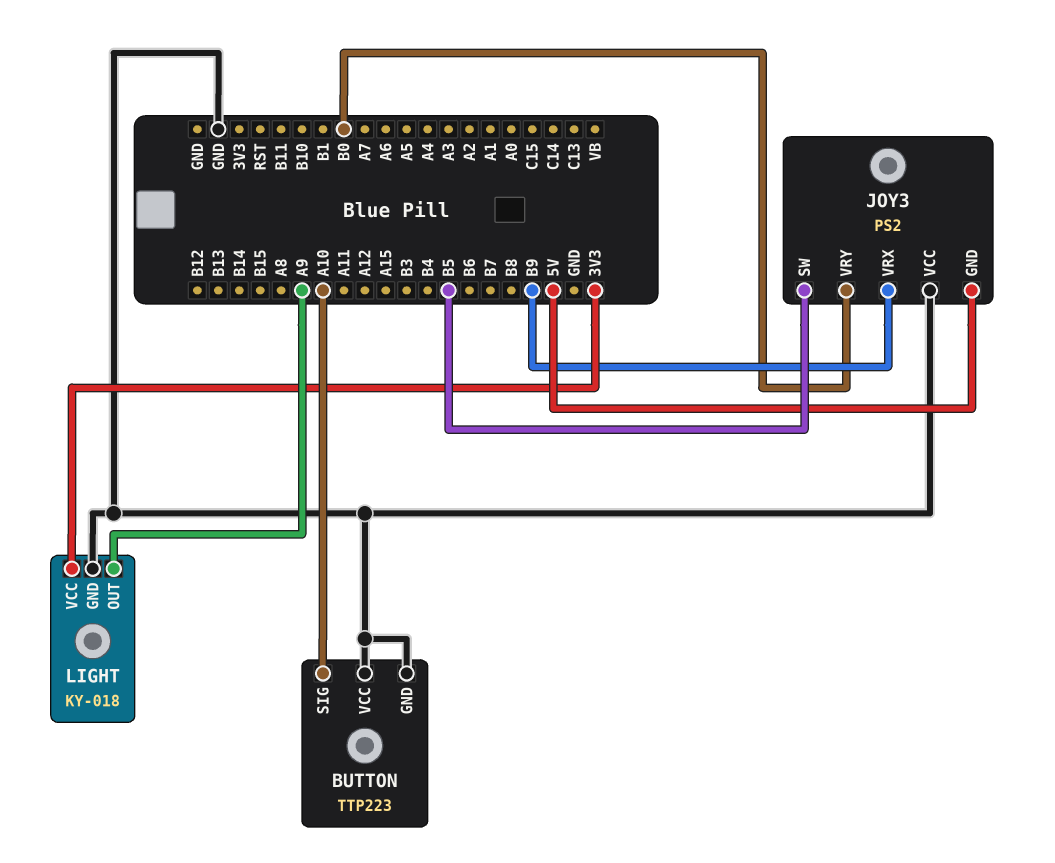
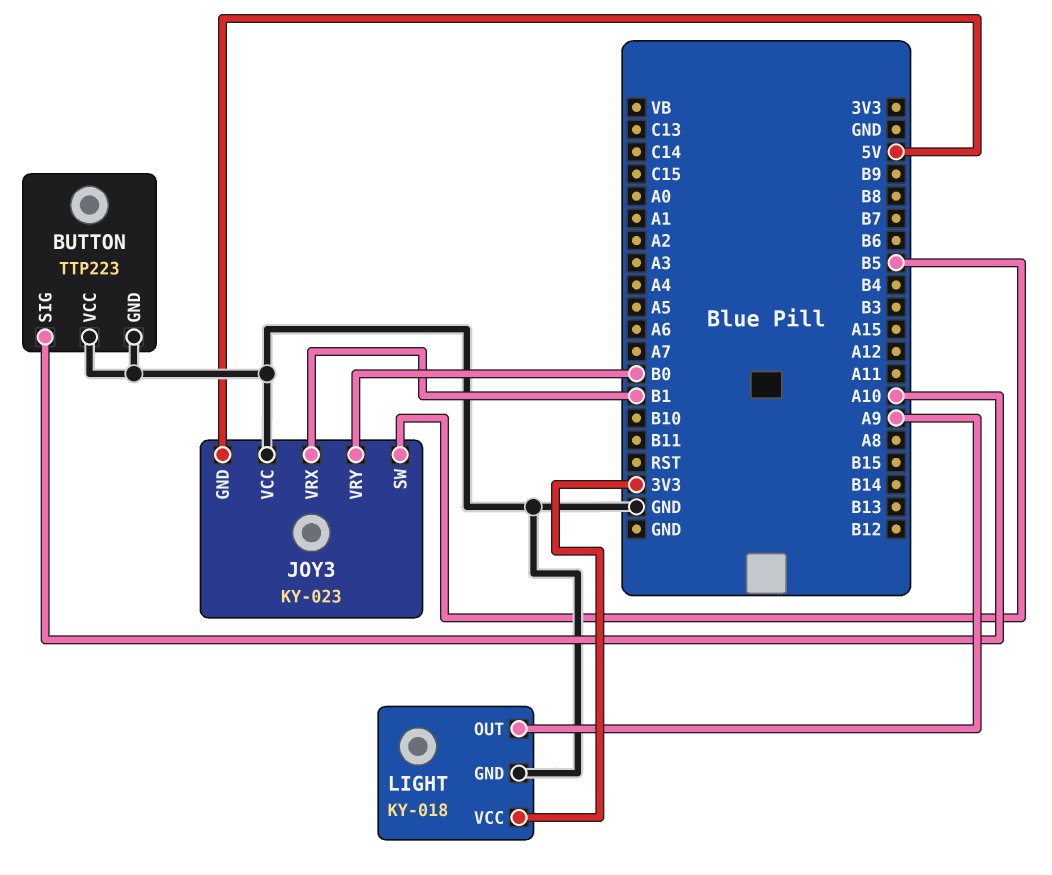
JOY3: PS2 -> KY-023
JOY3 pin VRX: B9 -> B1

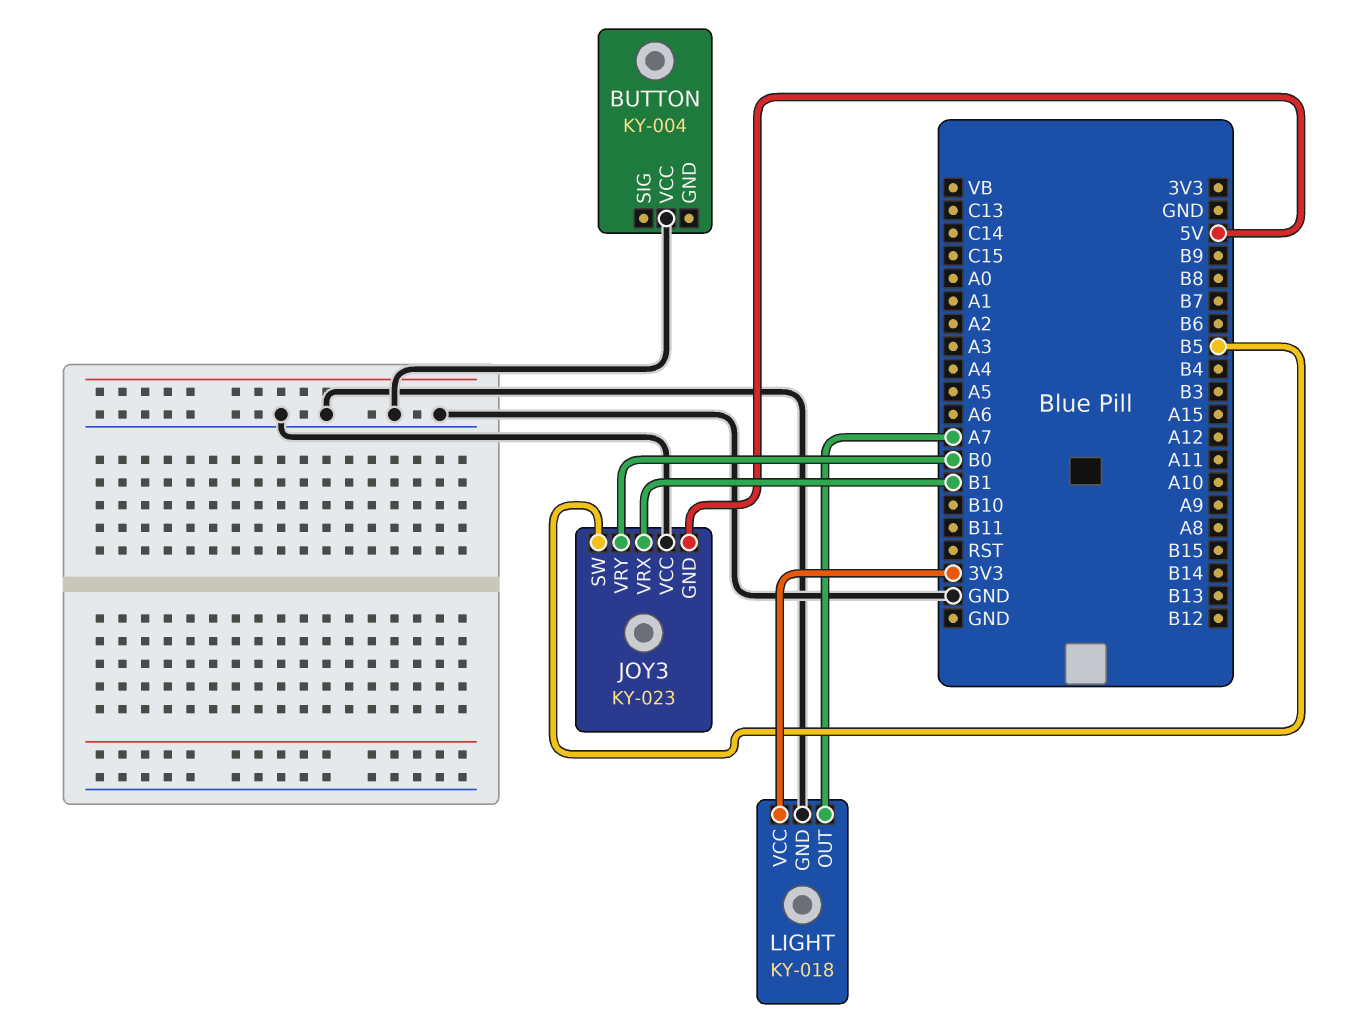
BUTTON: TTP223 -> KY-004
BUTTON pin GND: GND -> none
BUTTON pin SIG: A10 -> none
LIGHT pin OUT: A9 -> A7

